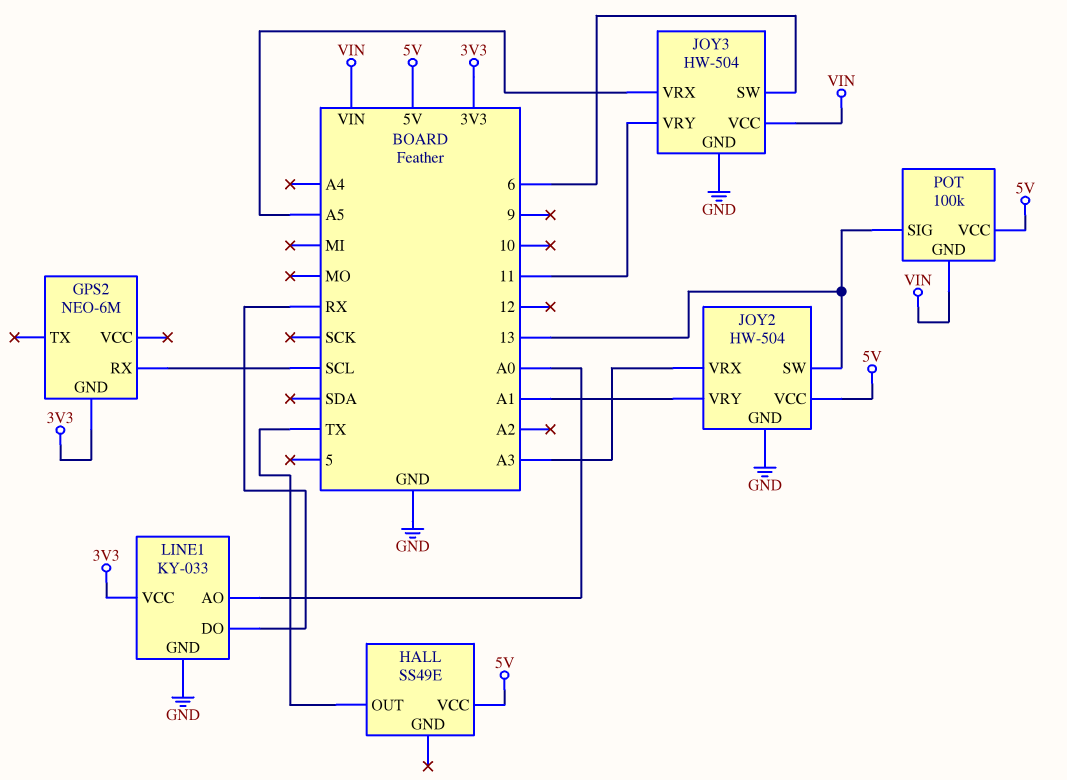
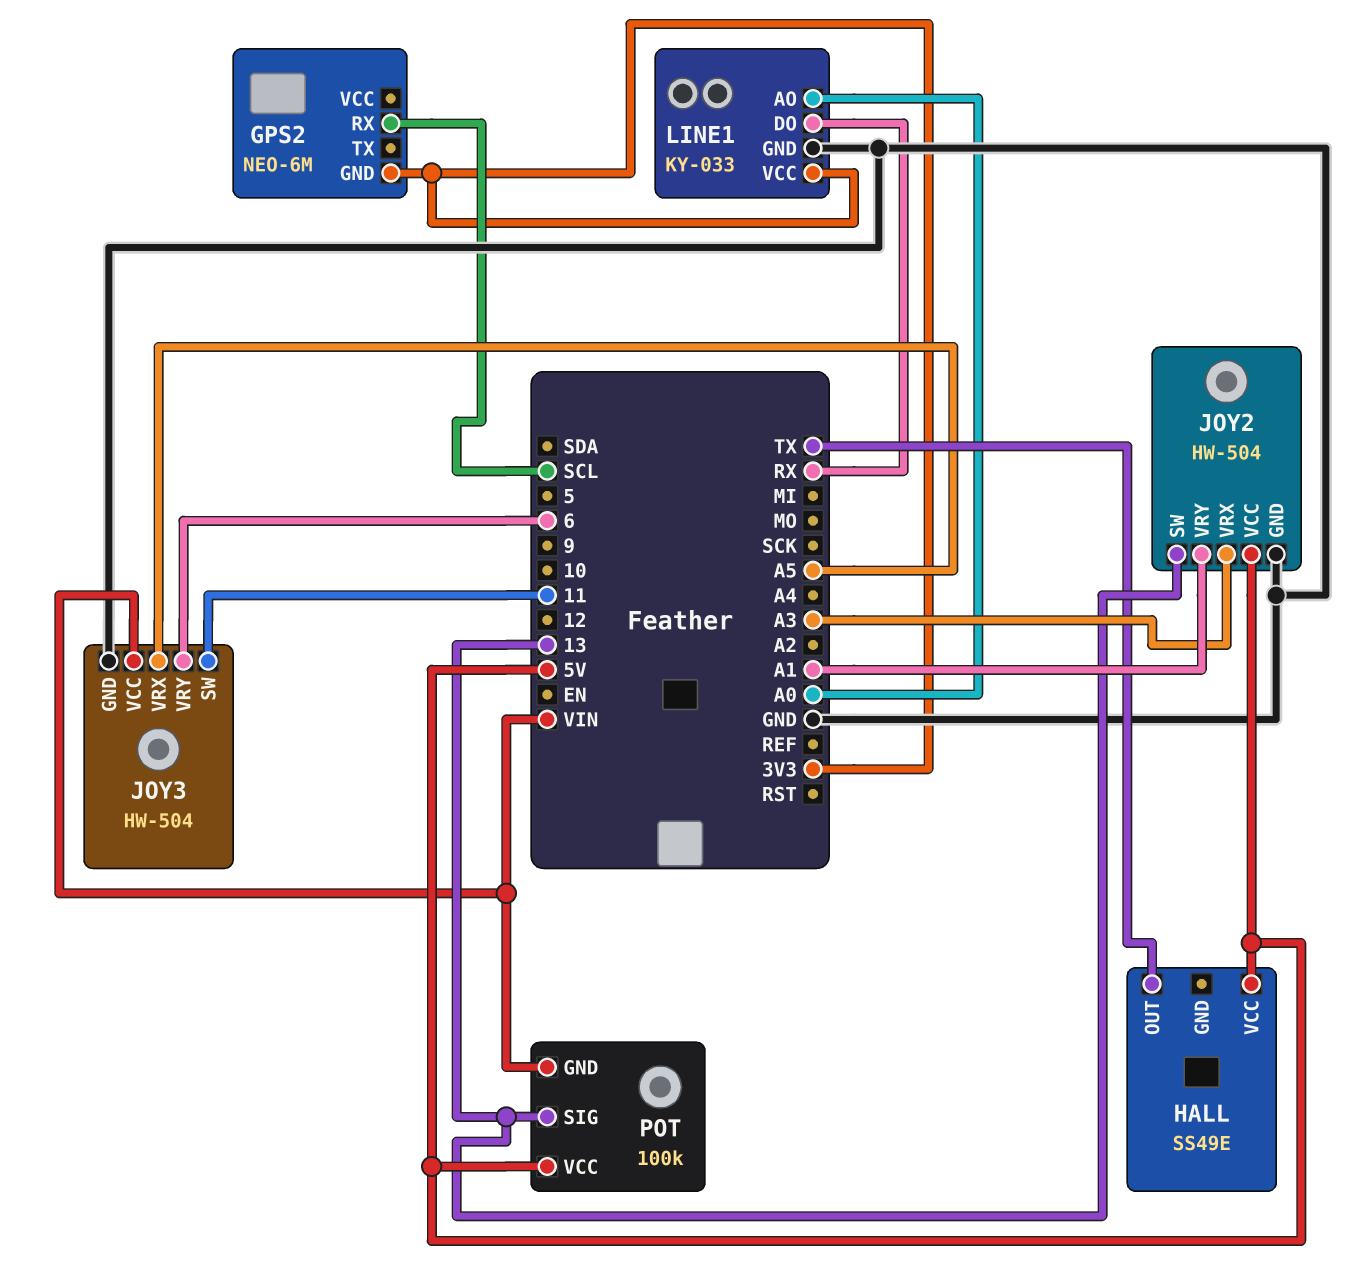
JOY3 pin SW: 6 -> 11
JOY3 pin VRY: 11 -> 6

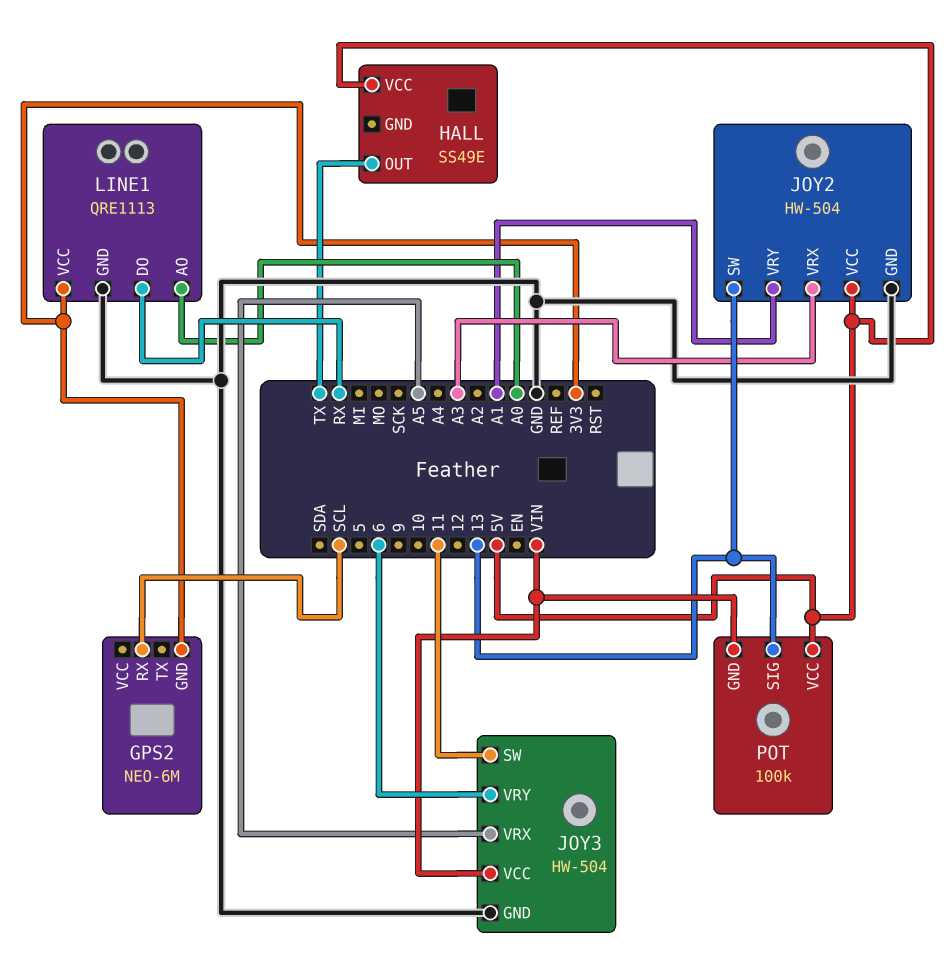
LINE1: KY-033 -> QRE1113

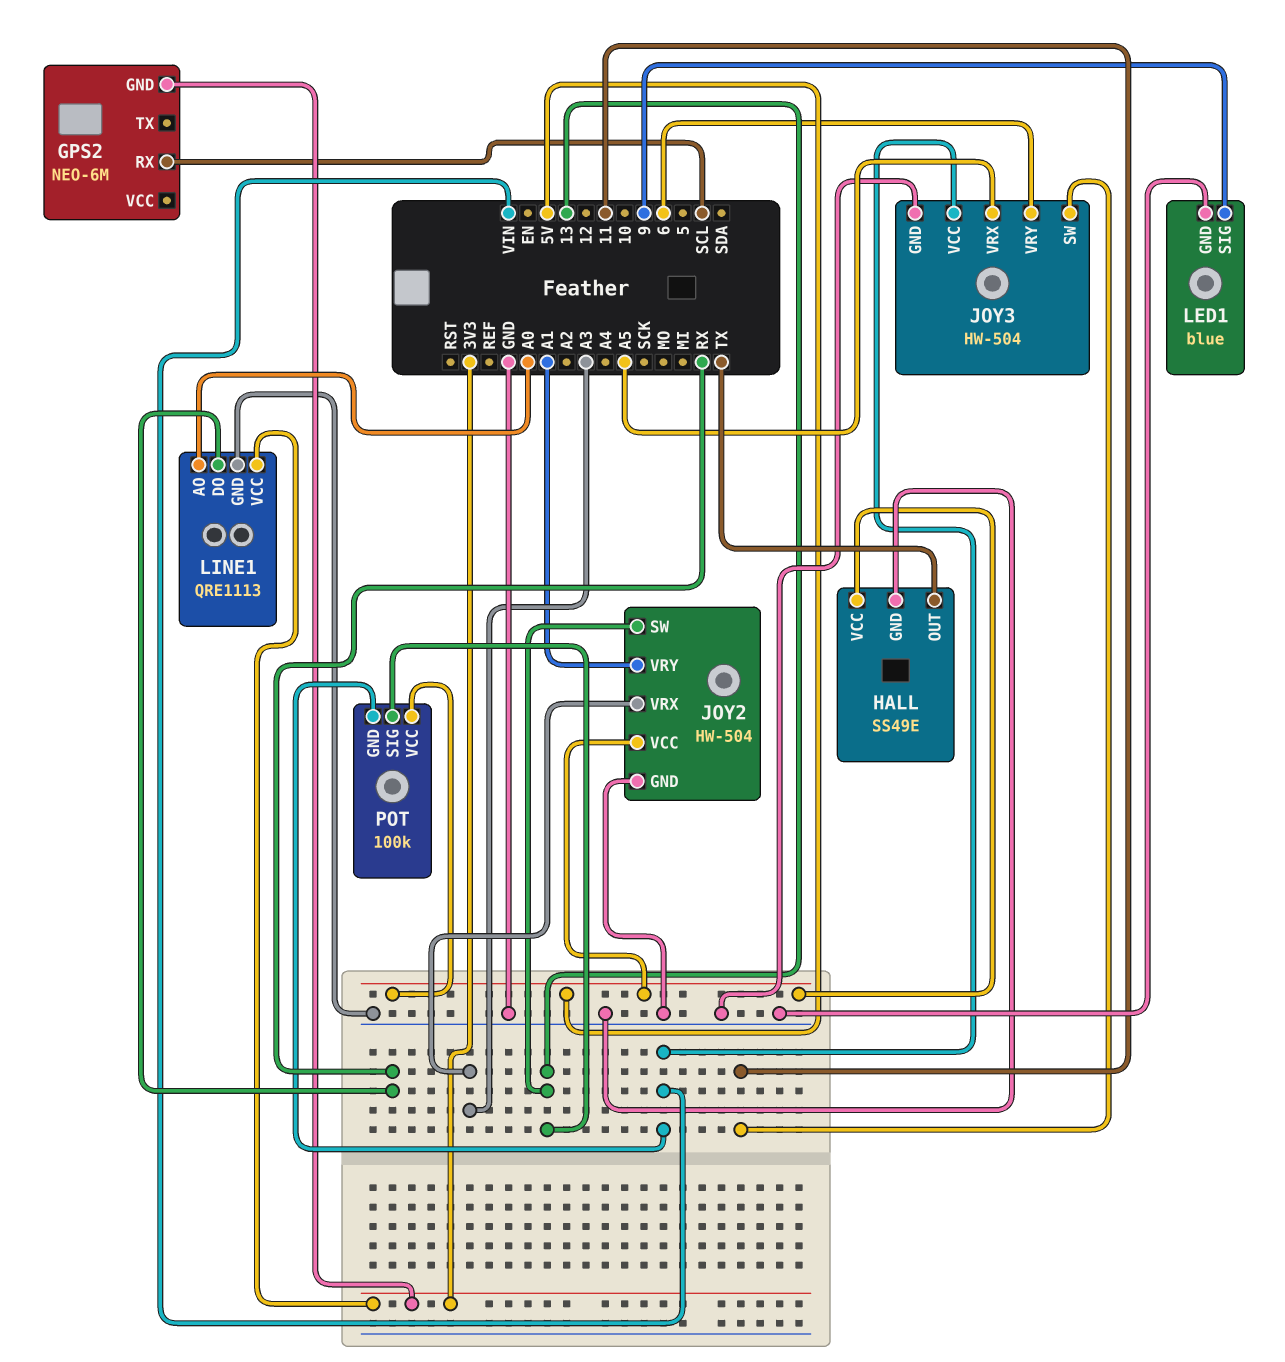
HALL pin GND: none -> GND
LED1: none -> blue
LED1 pin GND: none -> GND
LED1 pin SIG: none -> 9

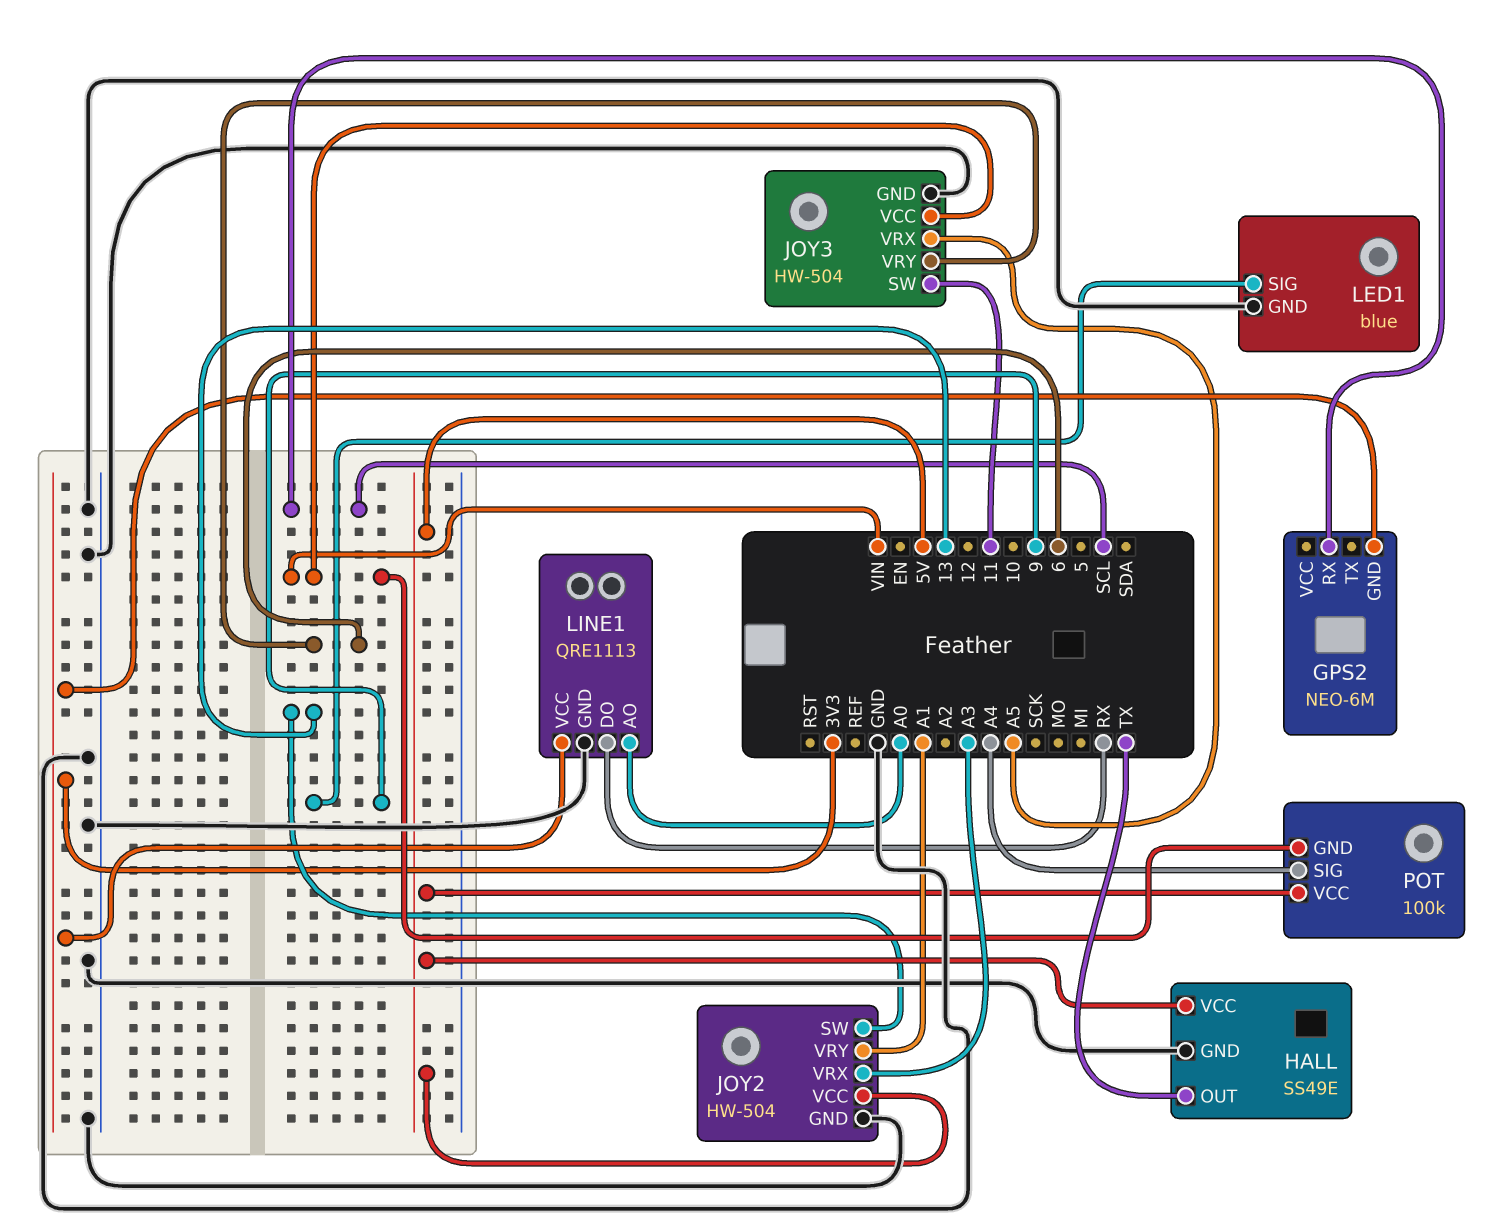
POT pin SIG: 13 -> A4

